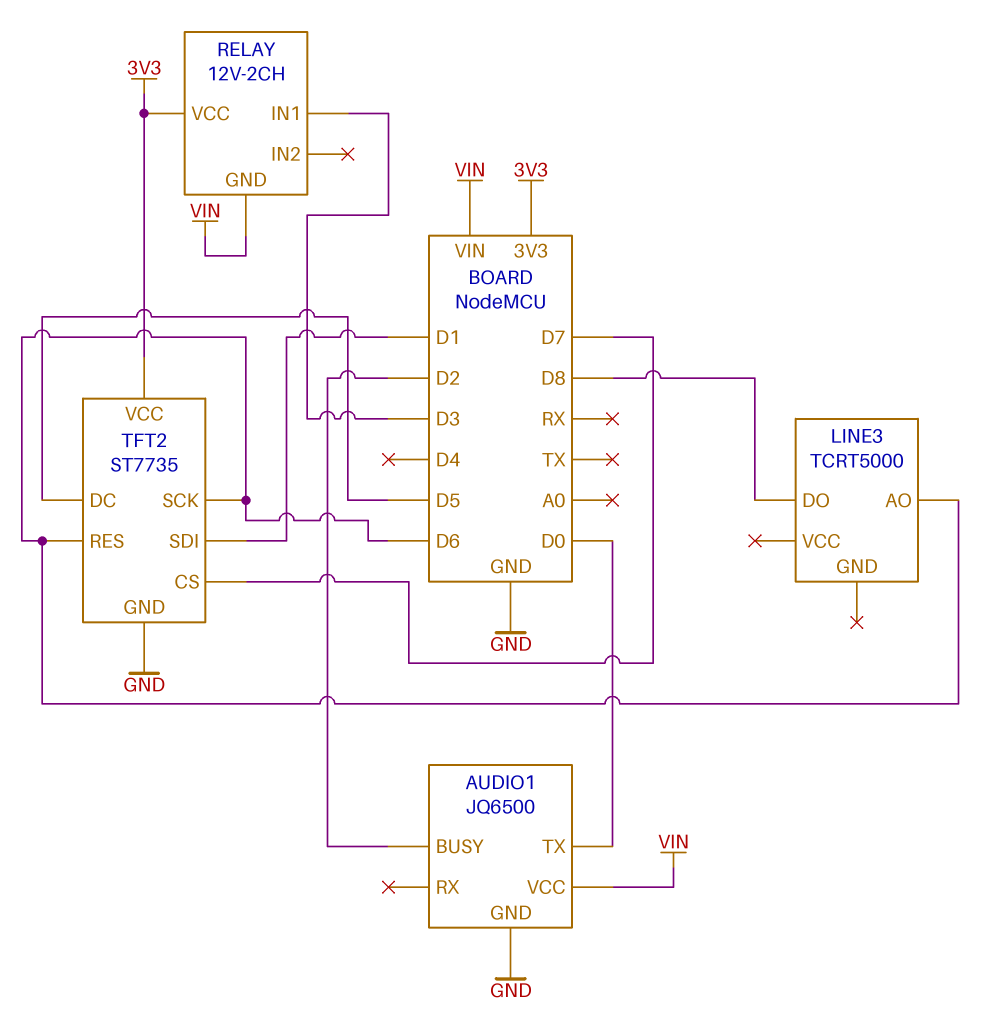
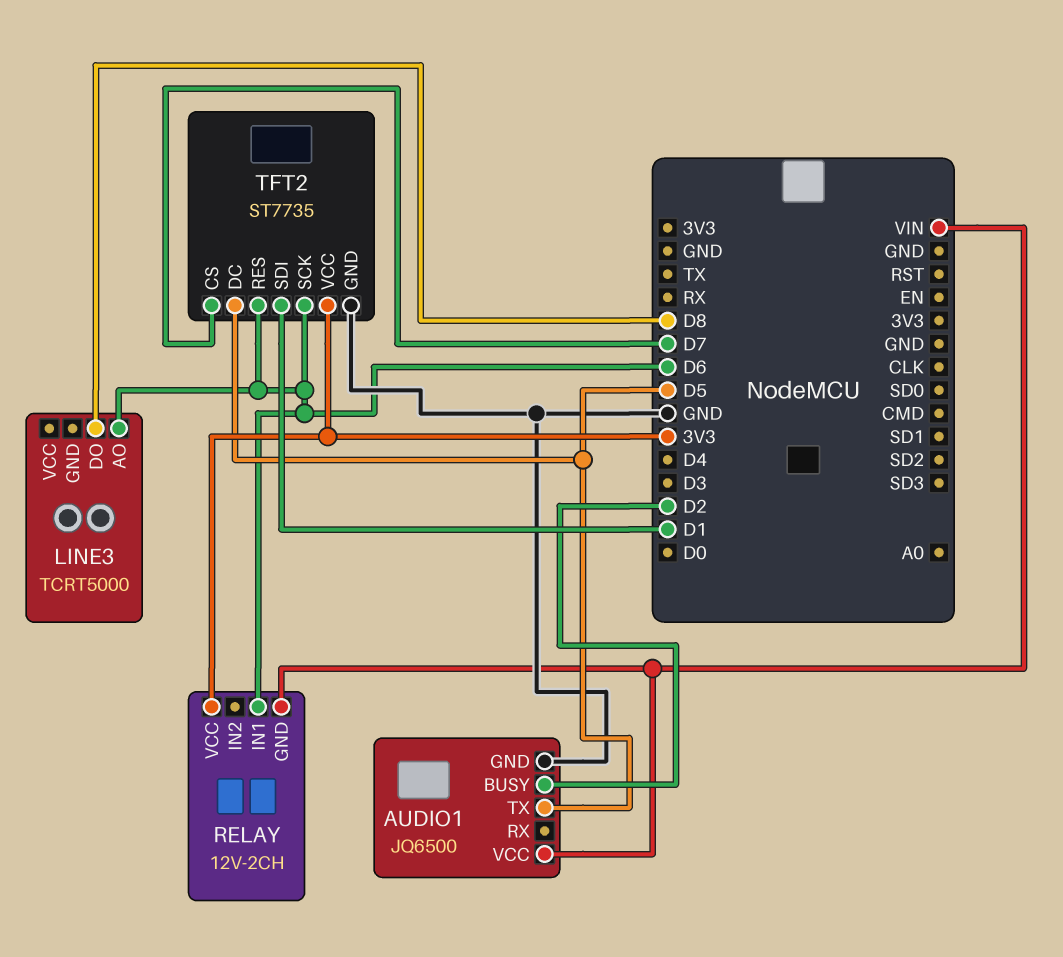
AUDIO1 pin TX: D0 -> D5
RELAY pin IN1: D3 -> D6

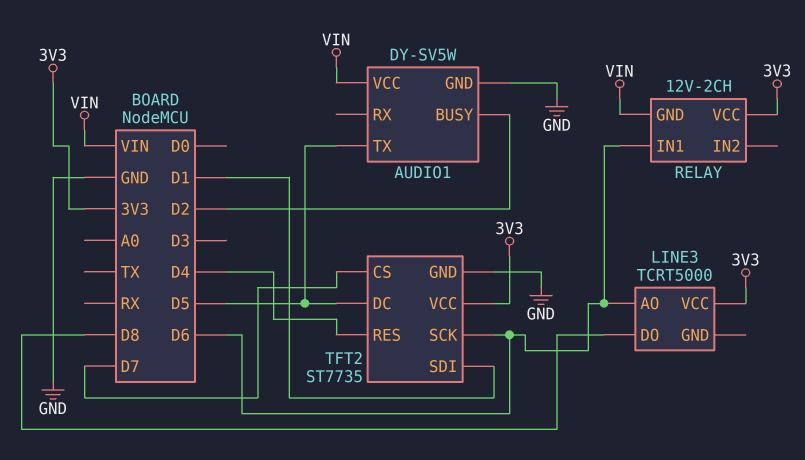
AUDIO1: JQ6500 -> DY-SV5W
LINE3 pin VCC: none -> 3V3
TFT2 pin RES: D6 -> D4

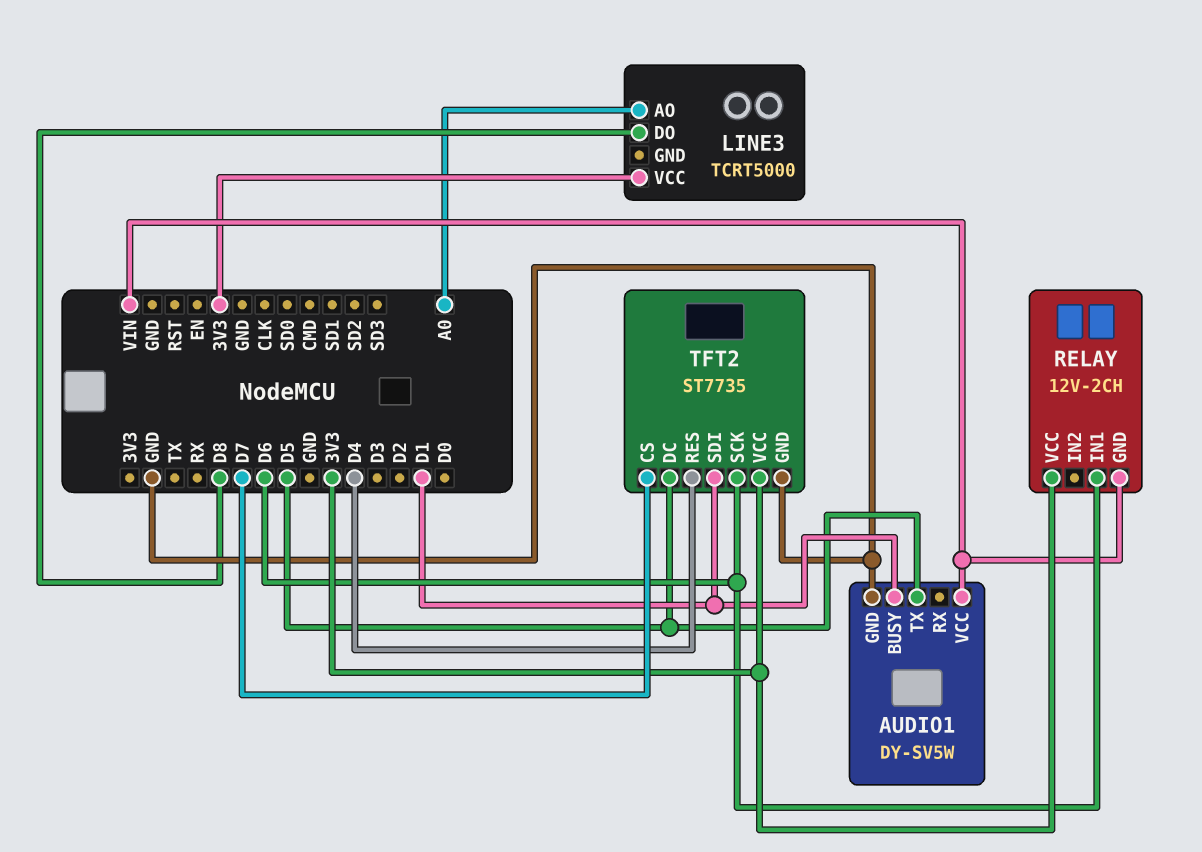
AUDIO1 pin BUSY: D2 -> D1
LINE3 pin AO: D6 -> A0

